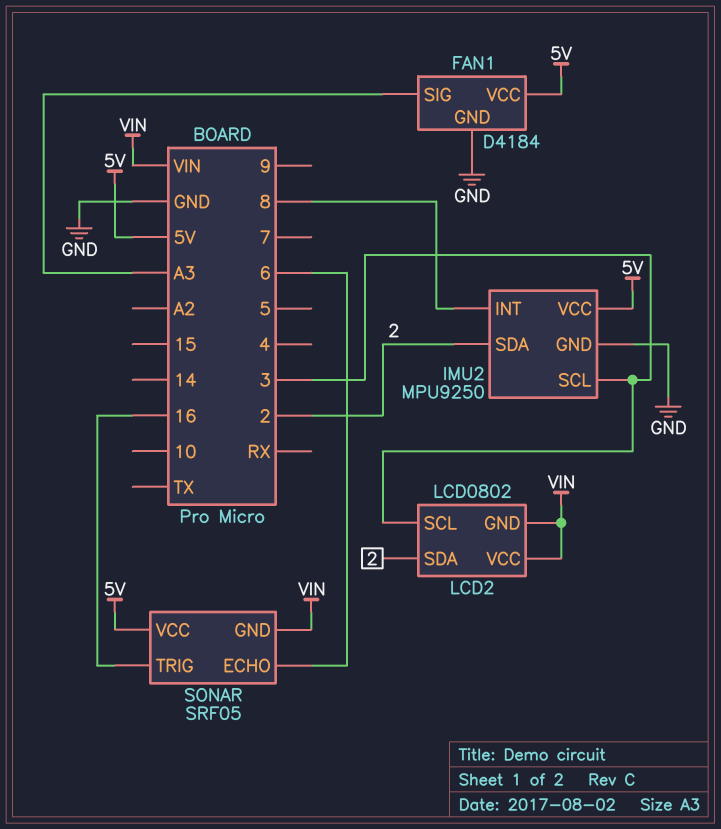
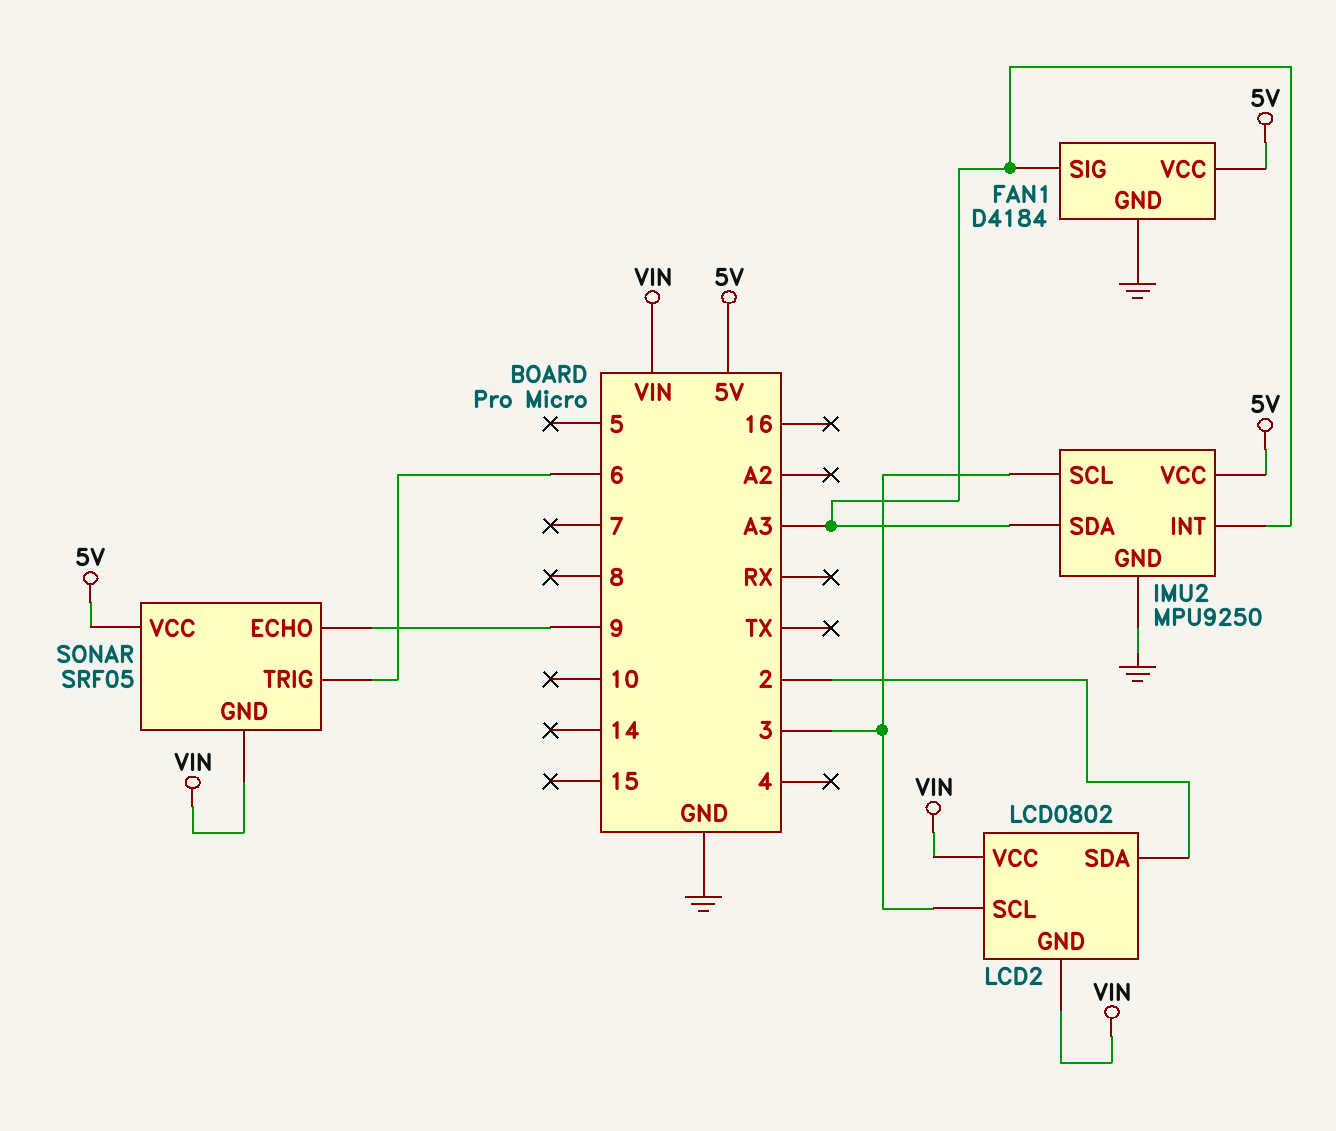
IMU2 pin INT: 8 -> A3
IMU2 pin SDA: 2 -> A3
SONAR pin ECHO: 6 -> 9
SONAR pin TRIG: 16 -> 6

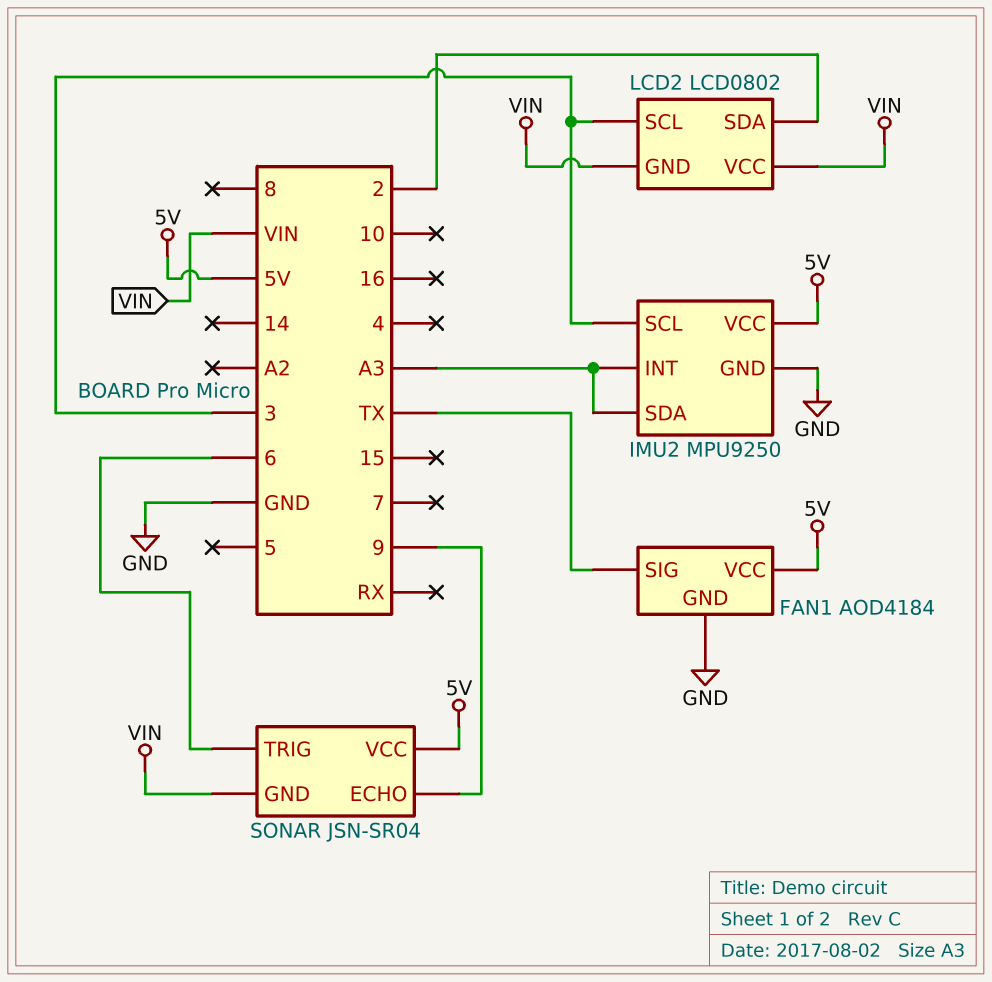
FAN1: D4184 -> AOD4184
FAN1 pin SIG: A3 -> TX
SONAR: SRF05 -> JSN-SR04

